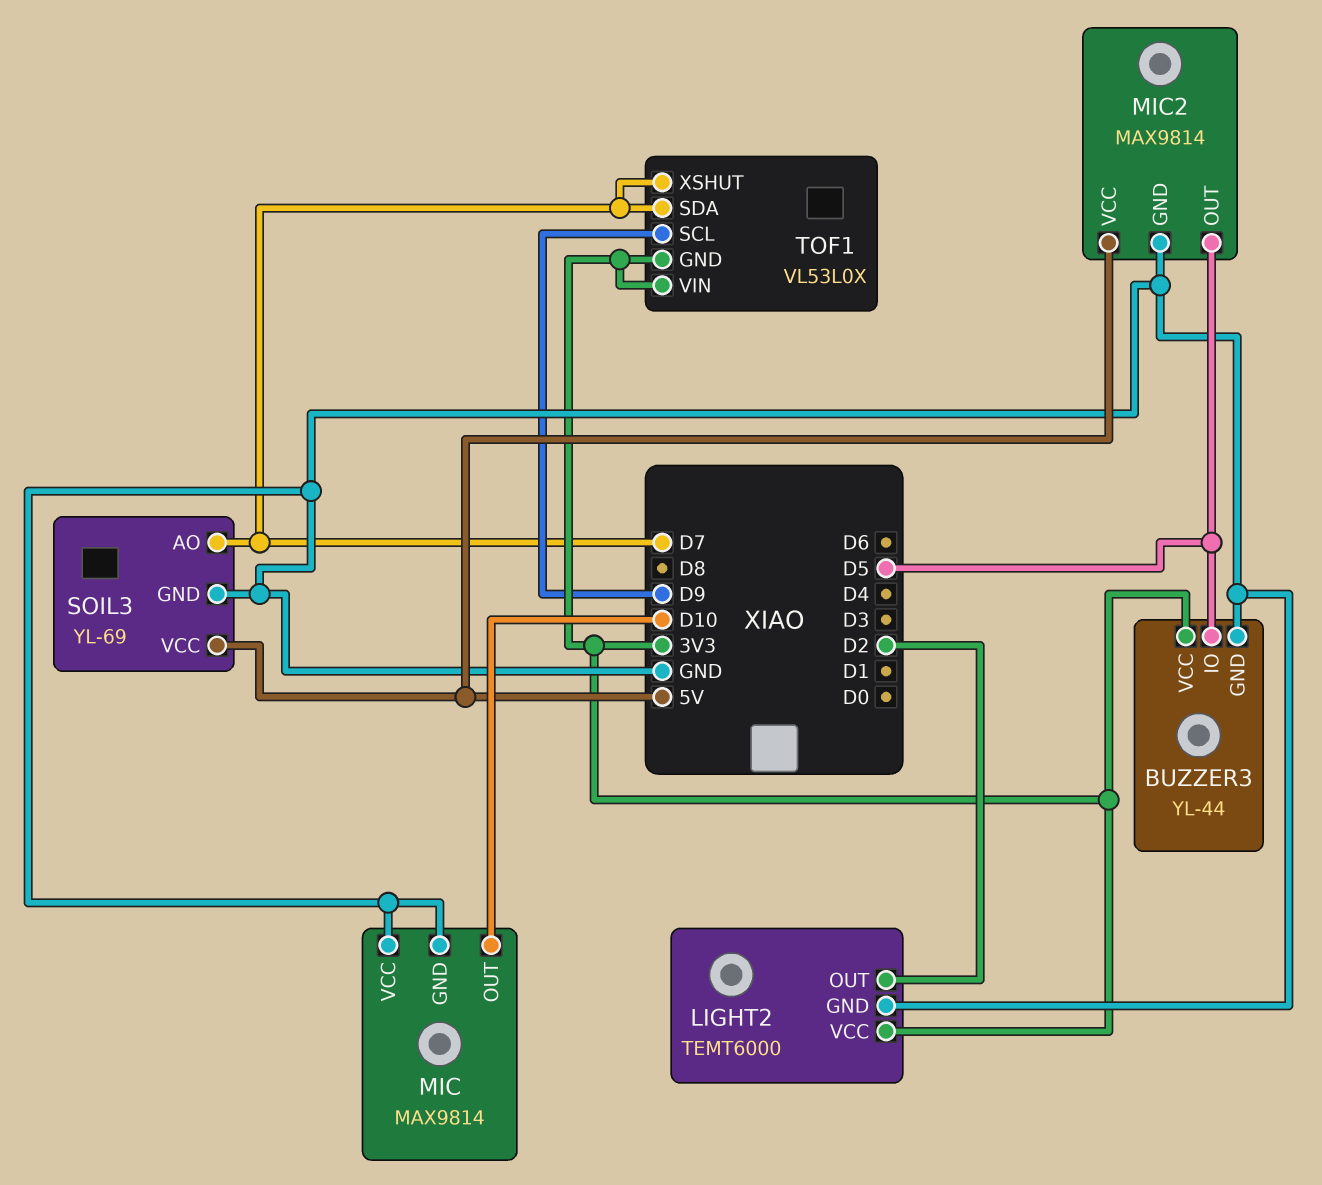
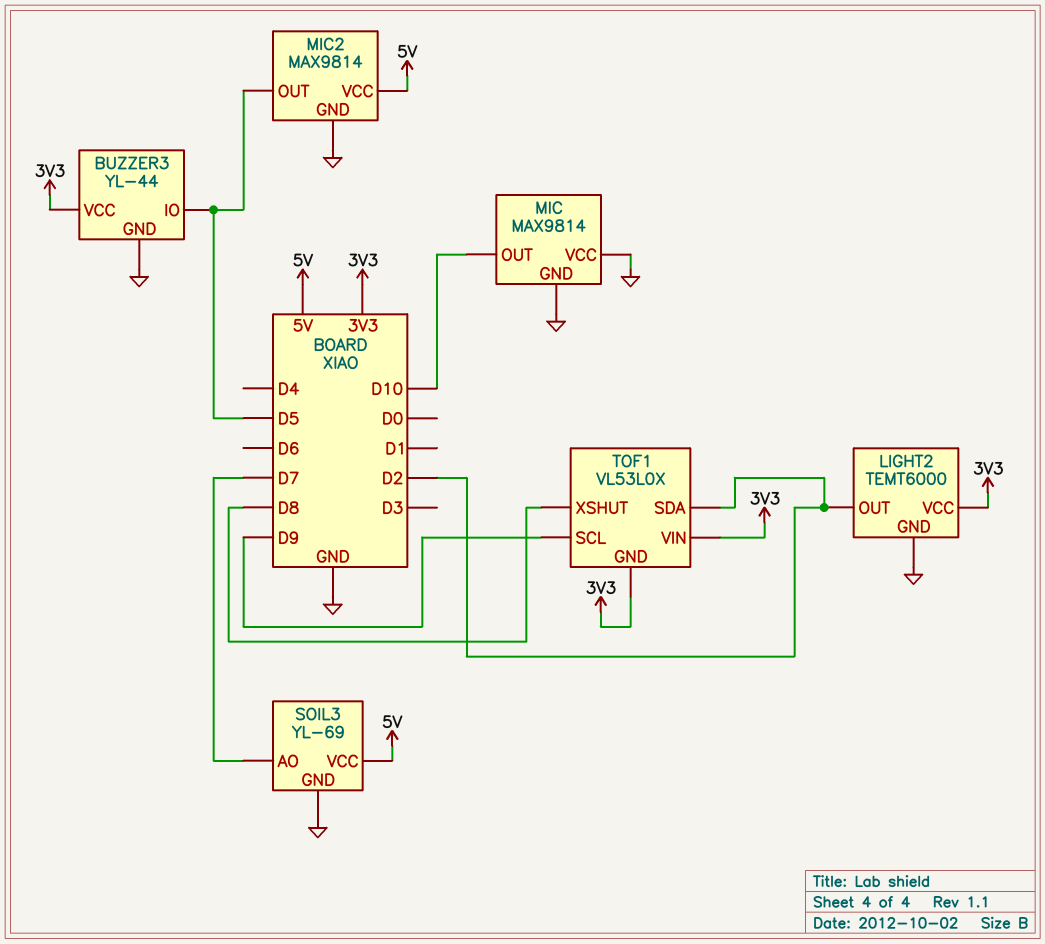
TOF1 pin SDA: D7 -> D2
TOF1 pin XSHUT: D7 -> D8

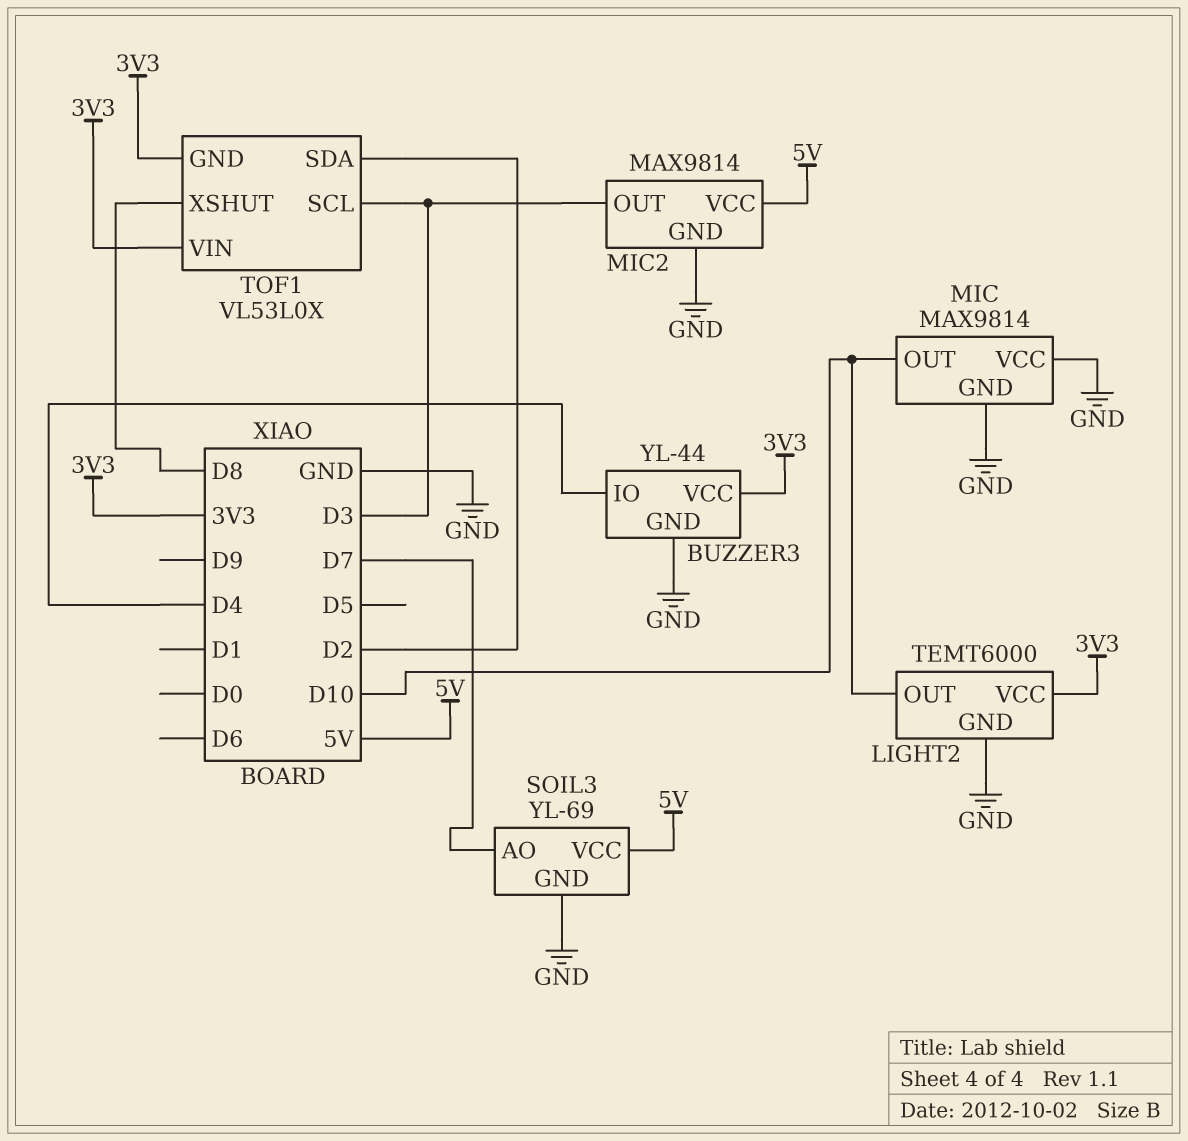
BUZZER3 pin IO: D5 -> D4
LIGHT2 pin OUT: D2 -> D10
MIC2 pin OUT: D5 -> D3
TOF1 pin SCL: D9 -> D3

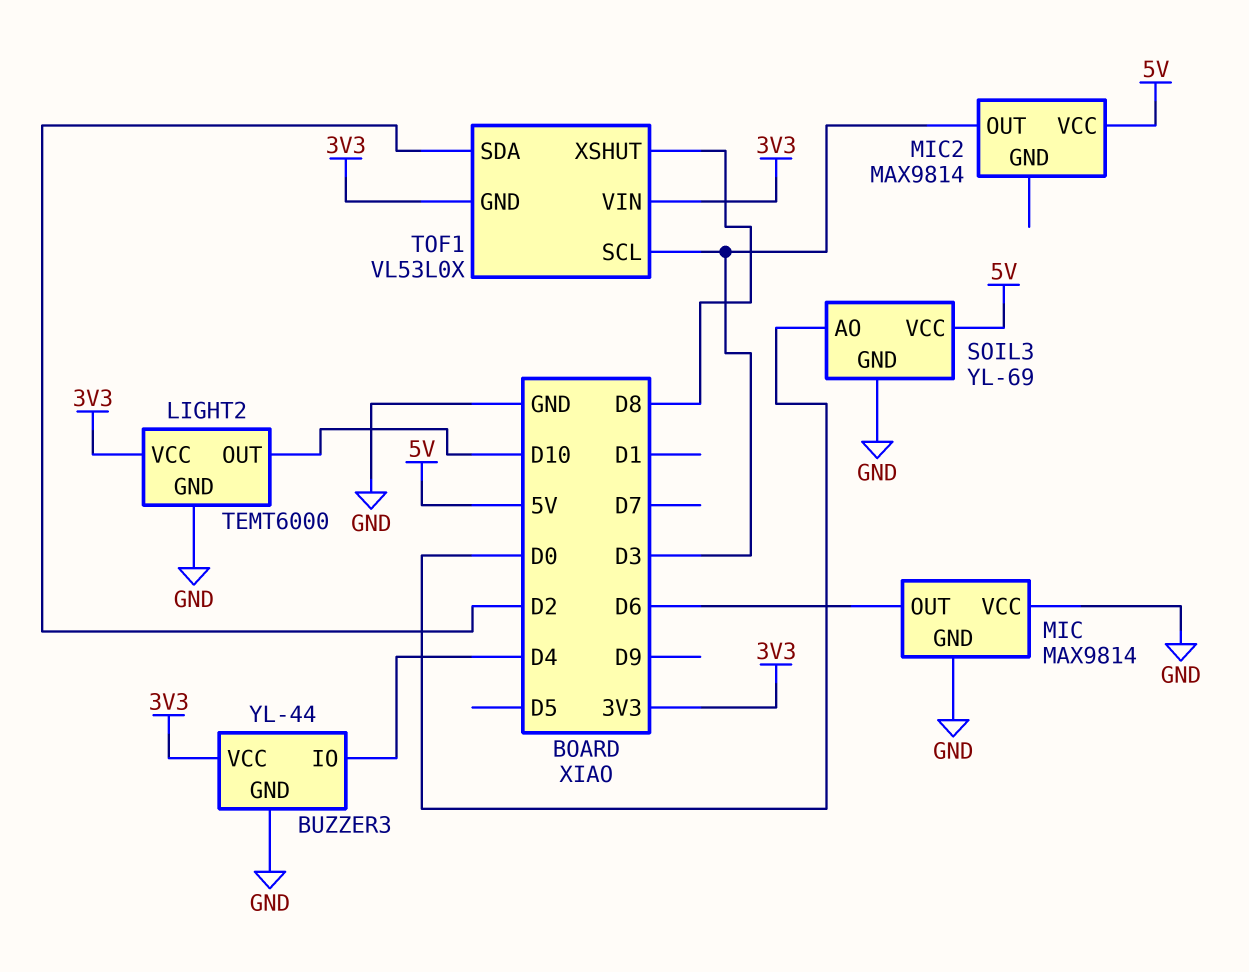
MIC pin OUT: D10 -> D6
MIC2 pin GND: GND -> none
SOIL3 pin AO: D7 -> D0

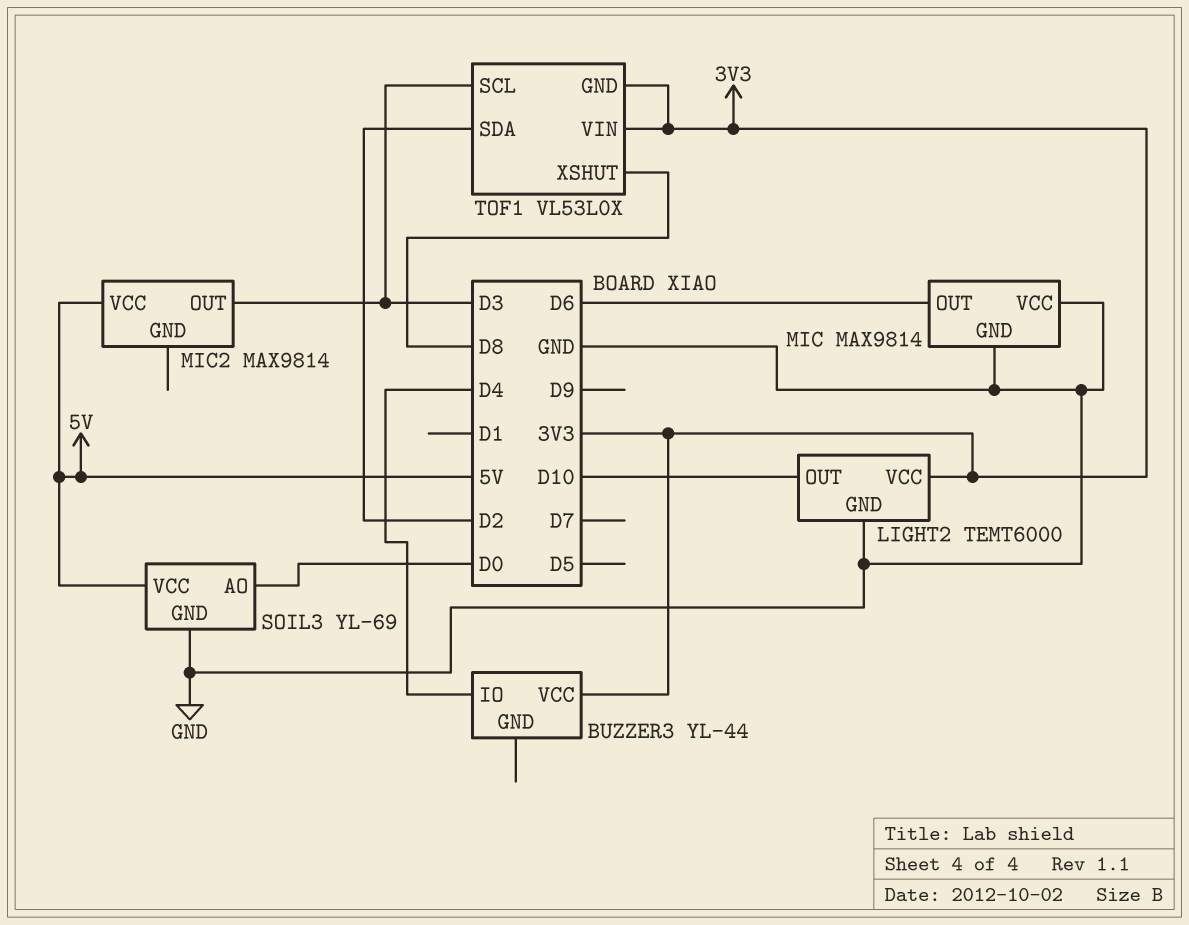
BUZZER3 pin GND: GND -> none

